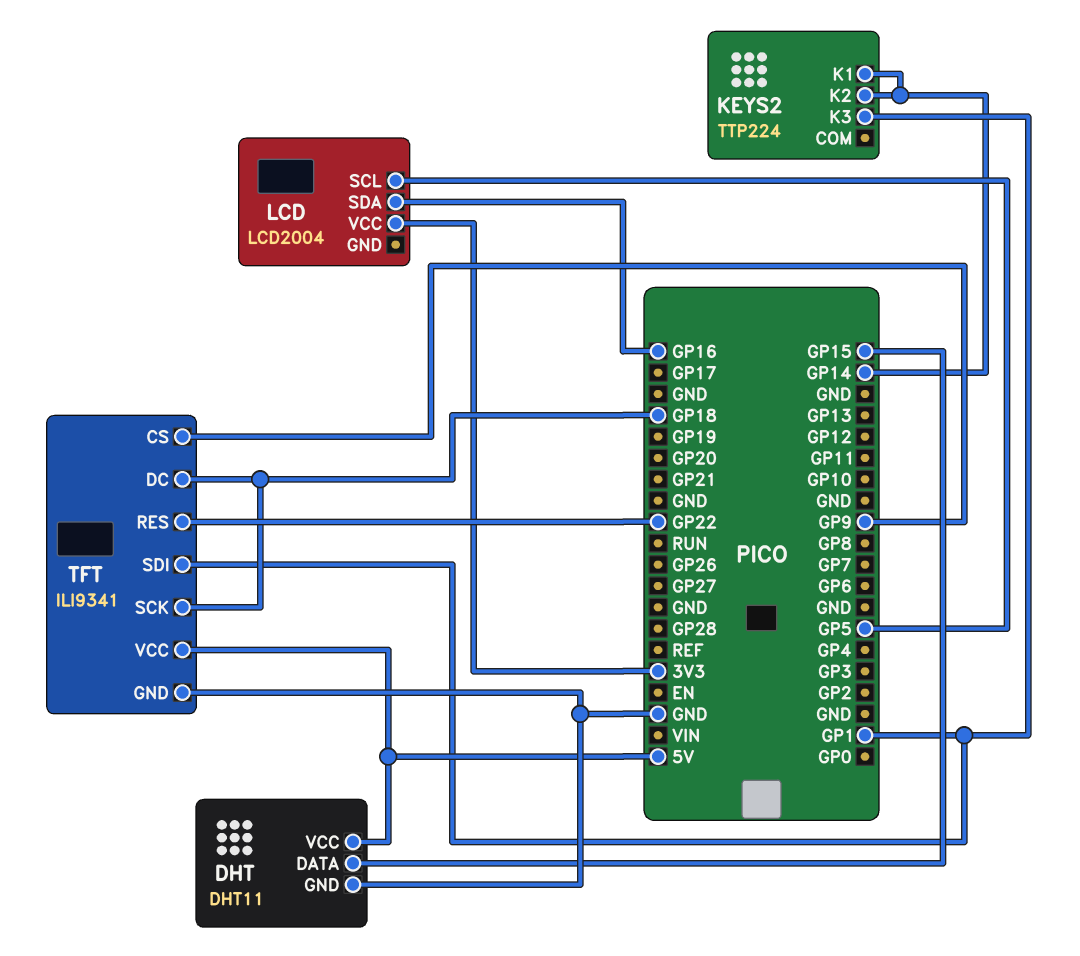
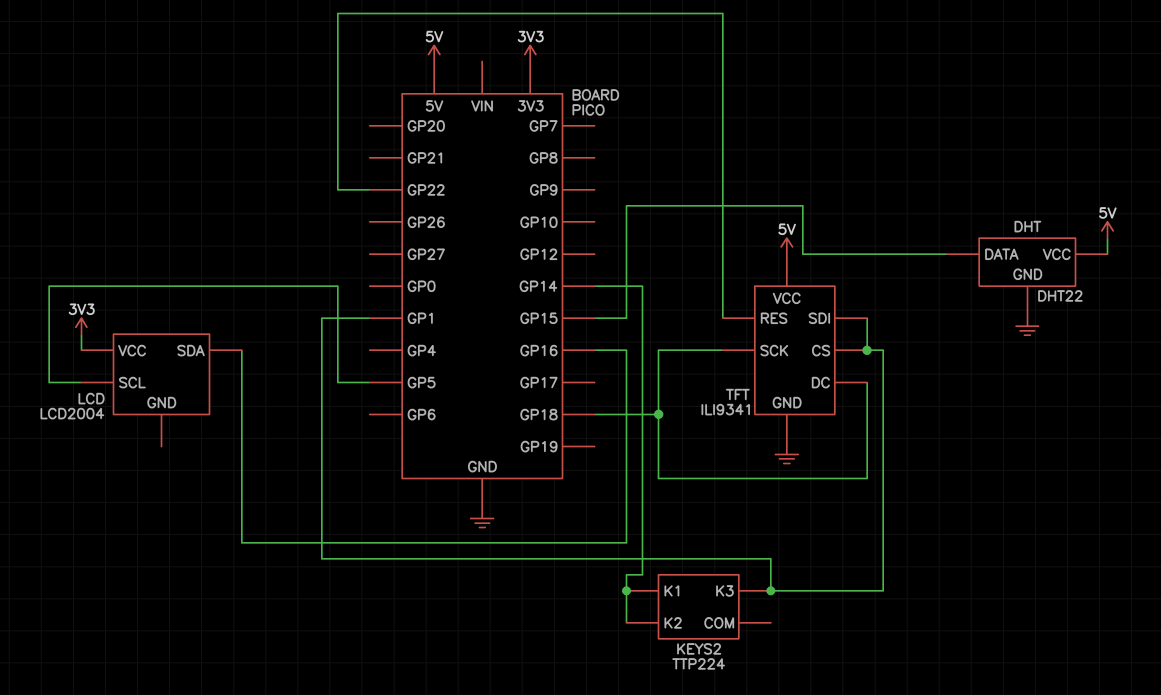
DHT: DHT11 -> DHT22
TFT pin CS: GP9 -> GP1

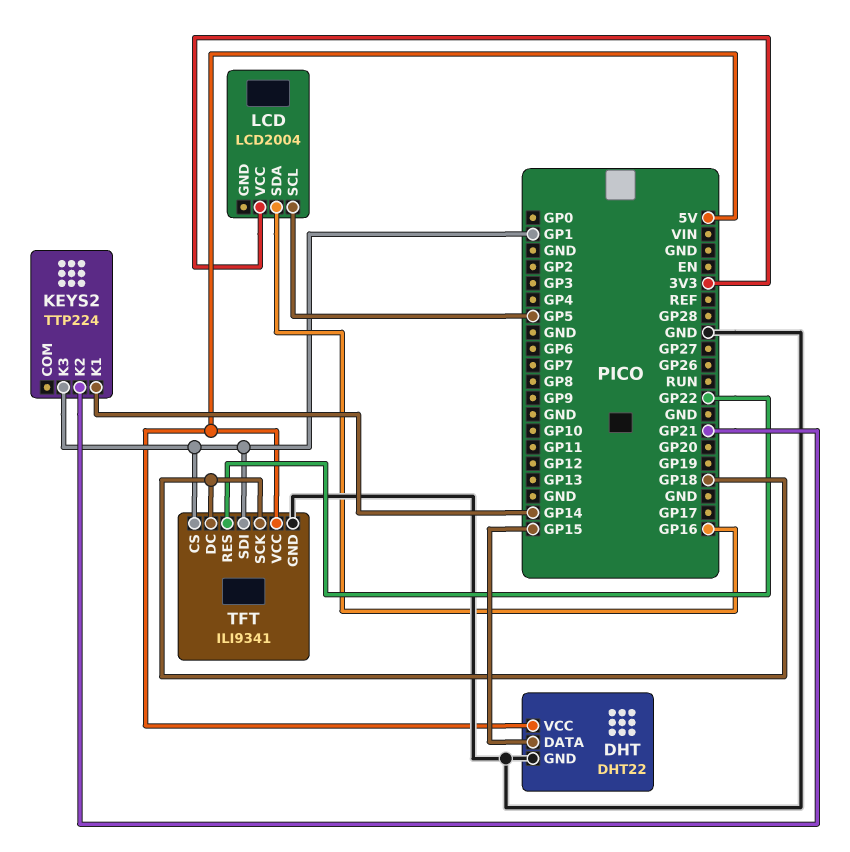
KEYS2 pin K2: GP14 -> GP21

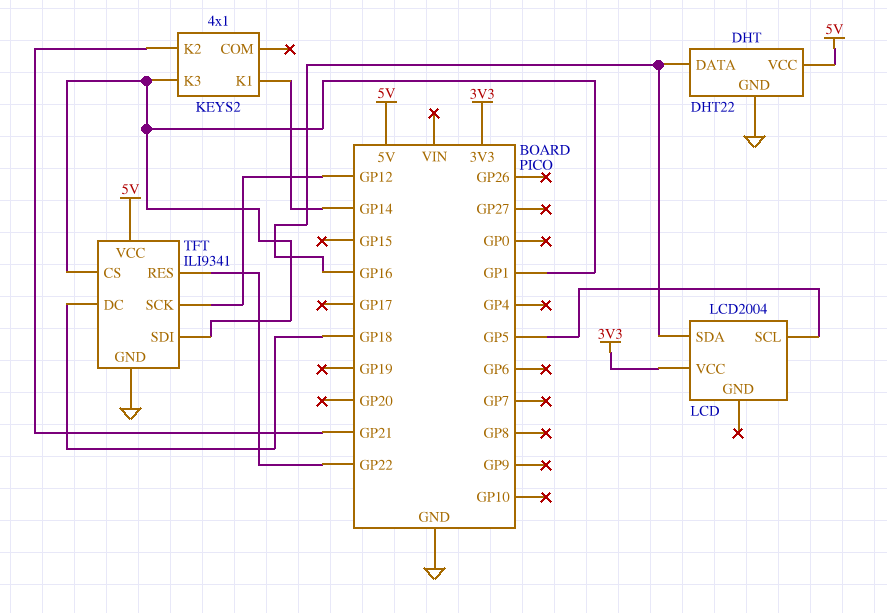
DHT pin DATA: GP15 -> GP16
KEYS2: TTP224 -> 4x1
TFT pin SCK: GP18 -> GP12

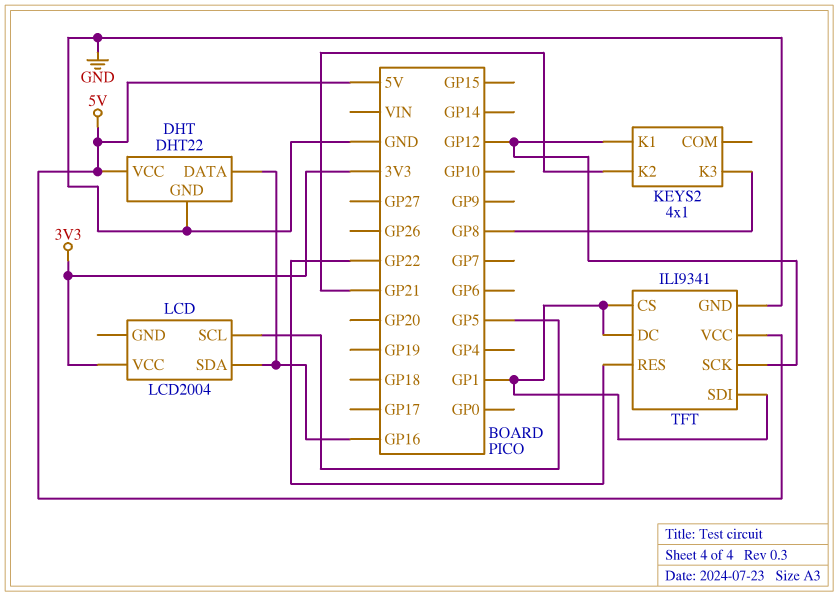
KEYS2 pin K1: GP14 -> GP12
KEYS2 pin K3: GP1 -> GP8
TFT pin DC: GP18 -> GP1

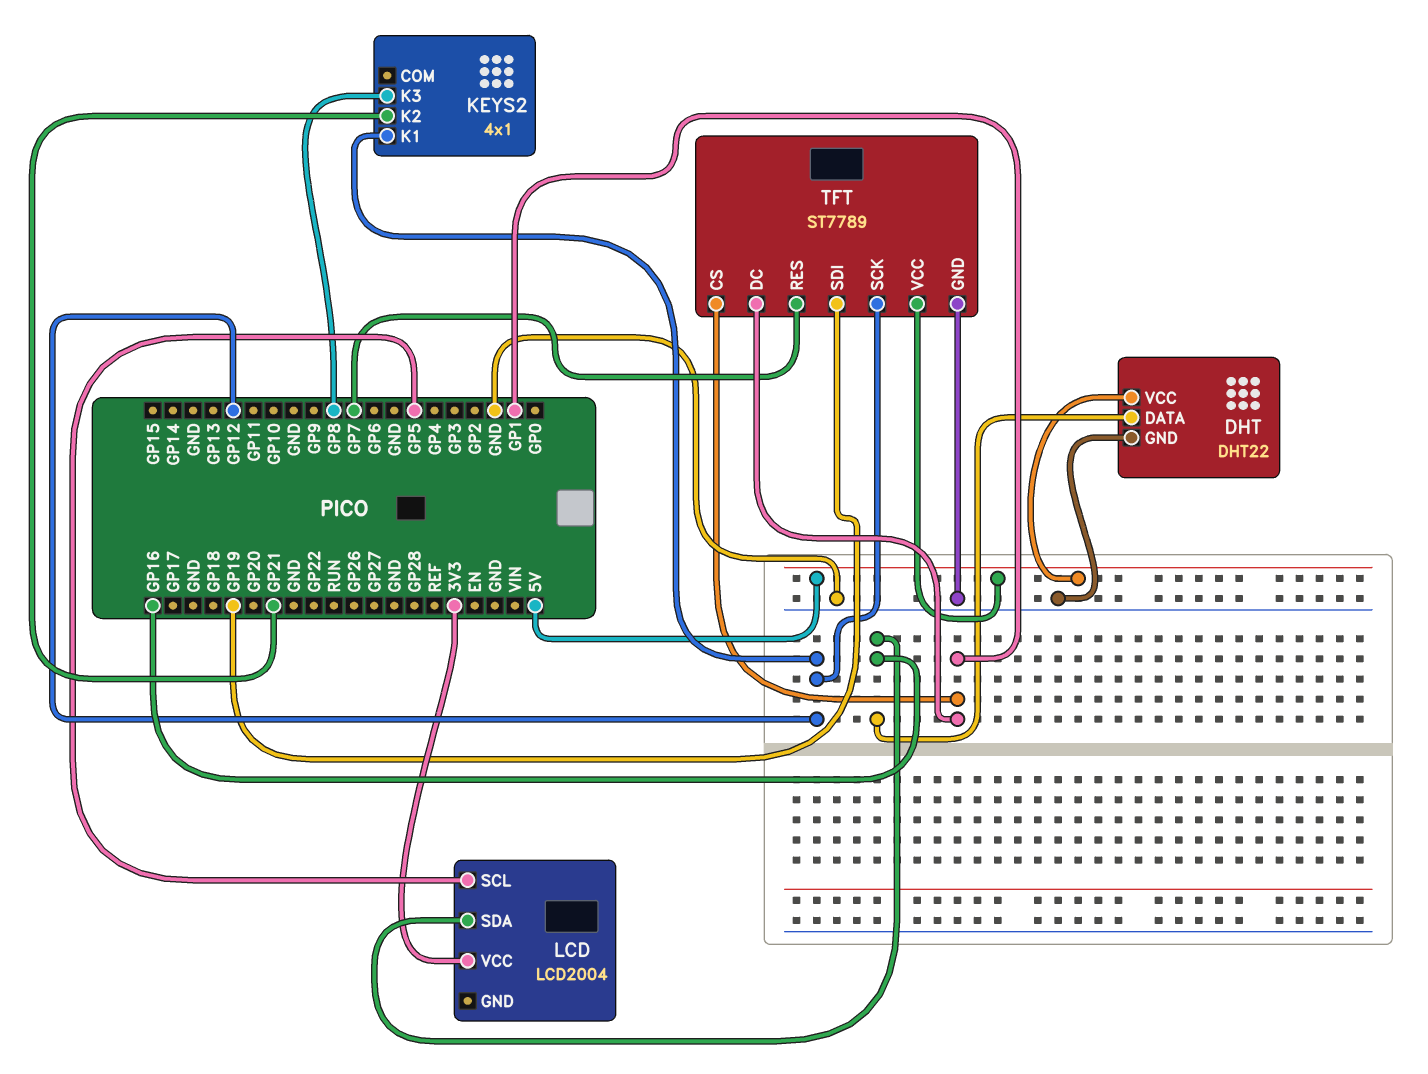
TFT: ILI9341 -> ST7789
TFT pin RES: GP22 -> GP7
TFT pin SDI: GP1 -> GP19

